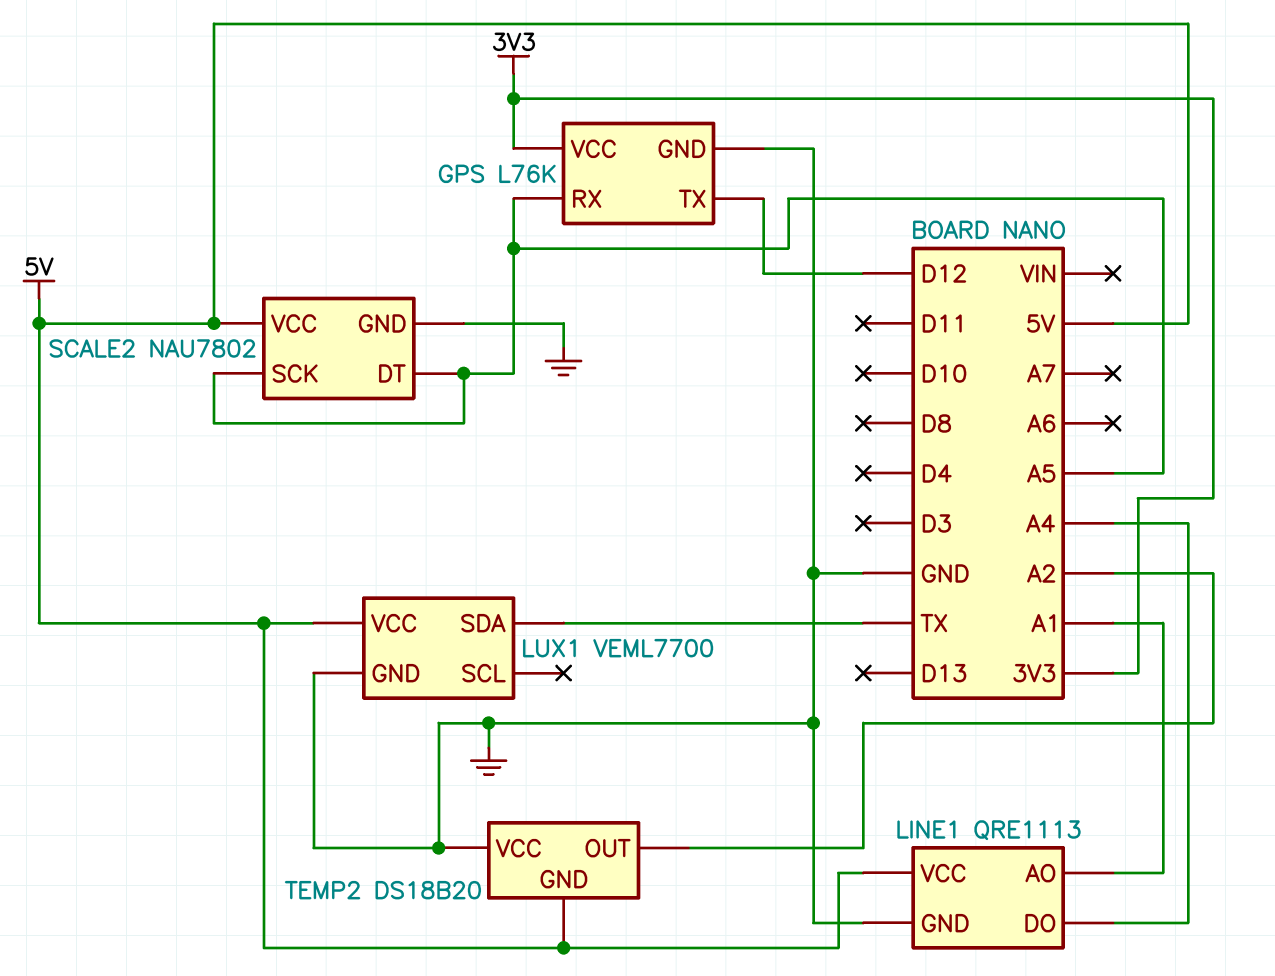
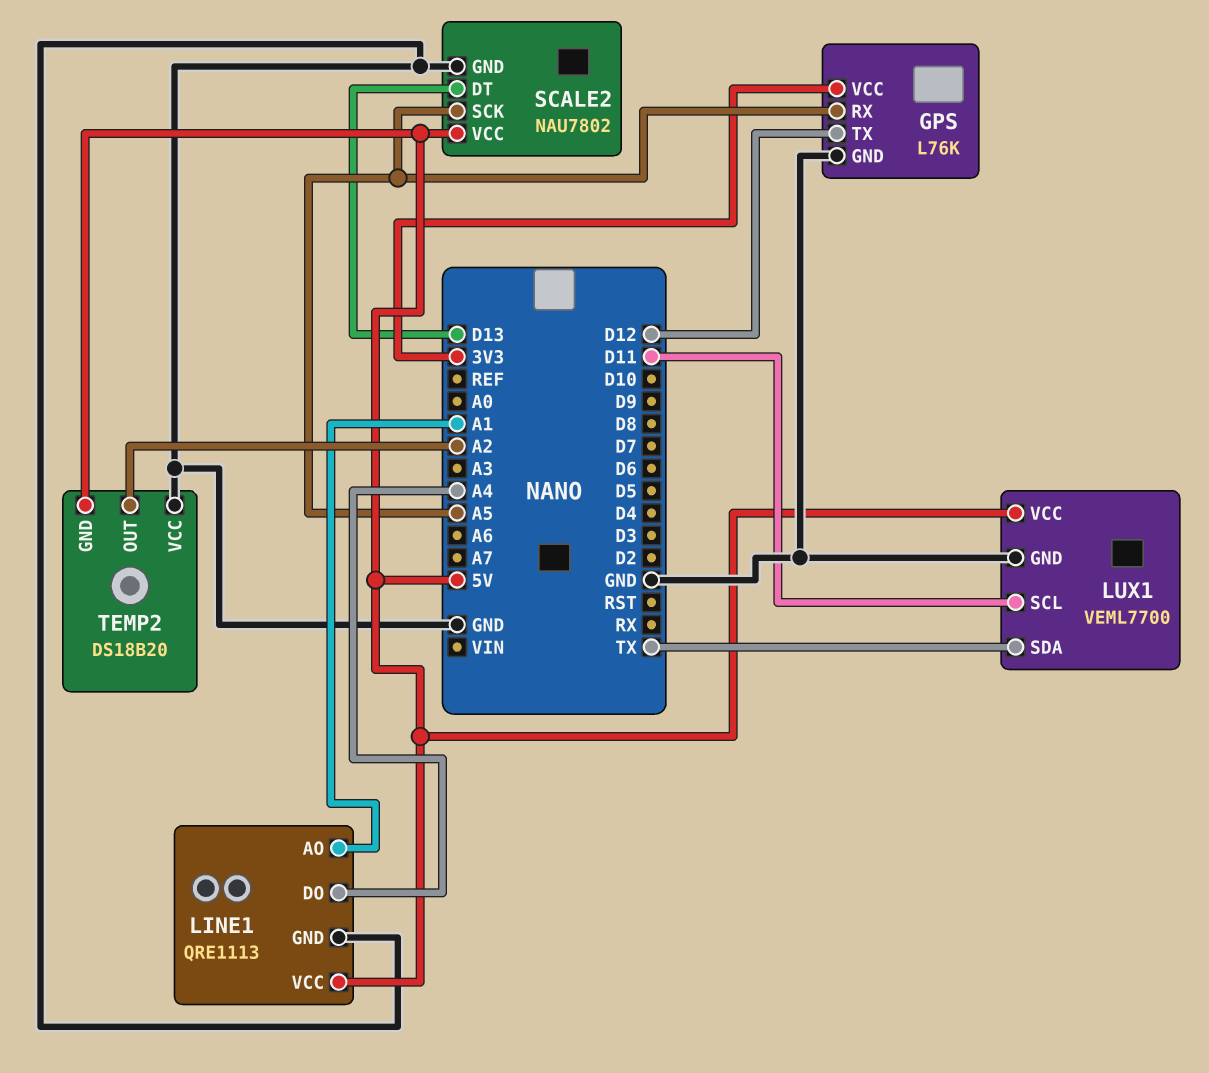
LUX1 pin SCL: none -> D11
SCALE2 pin DT: A5 -> D13

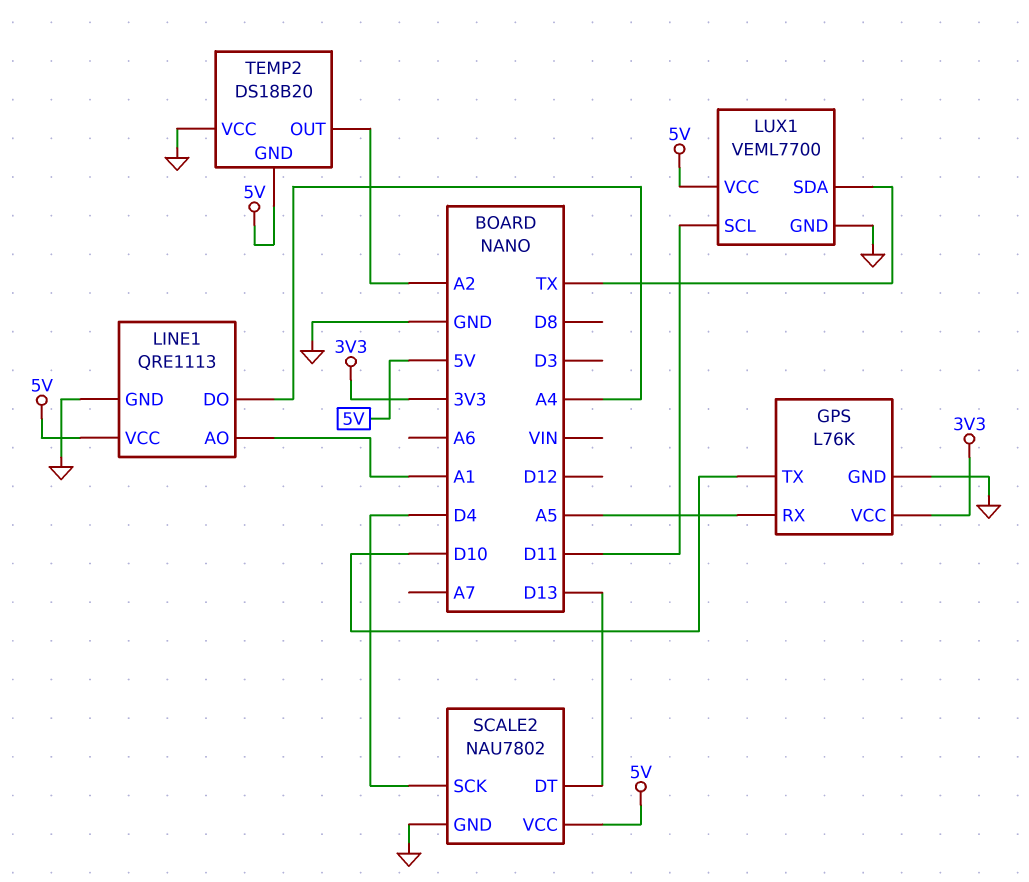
GPS pin TX: D12 -> D10
SCALE2 pin SCK: A5 -> D4

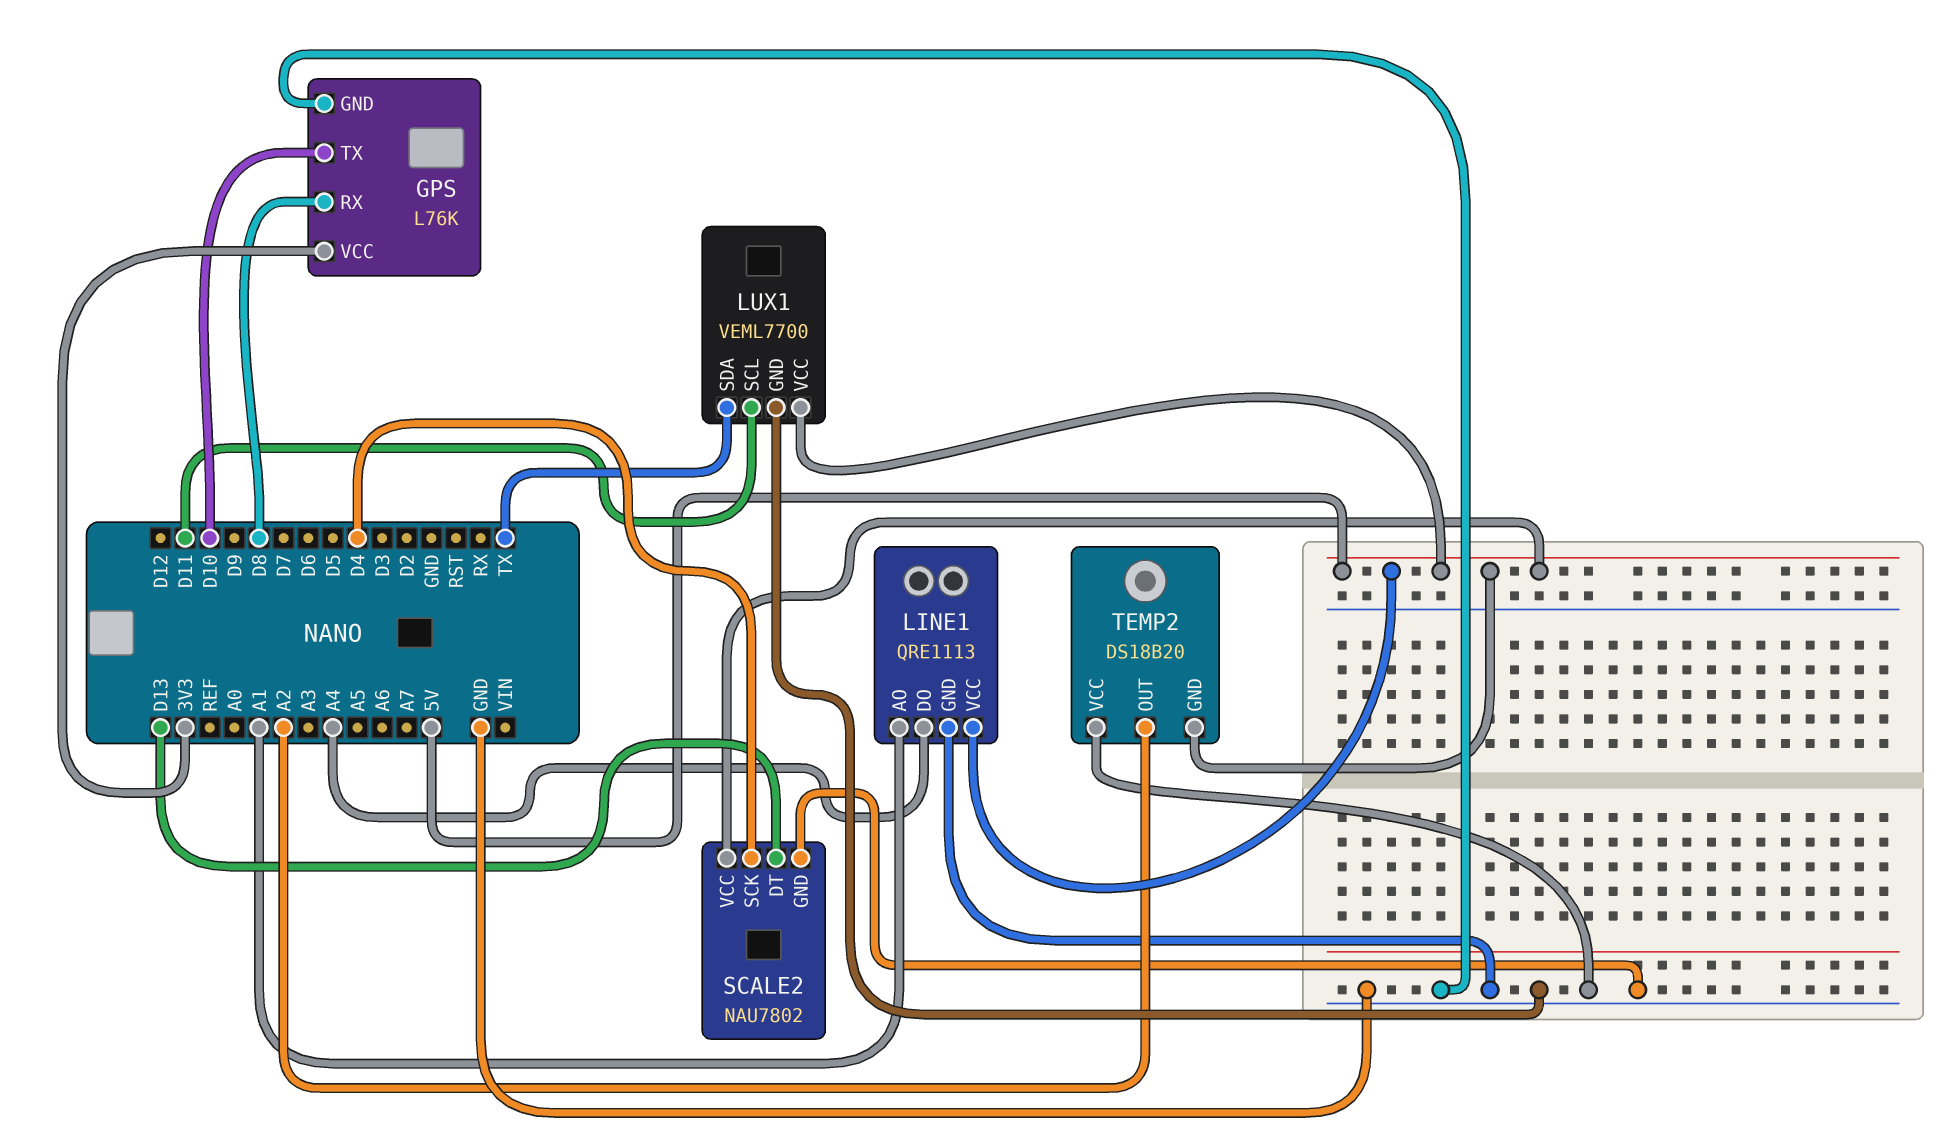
GPS pin RX: A5 -> D8

